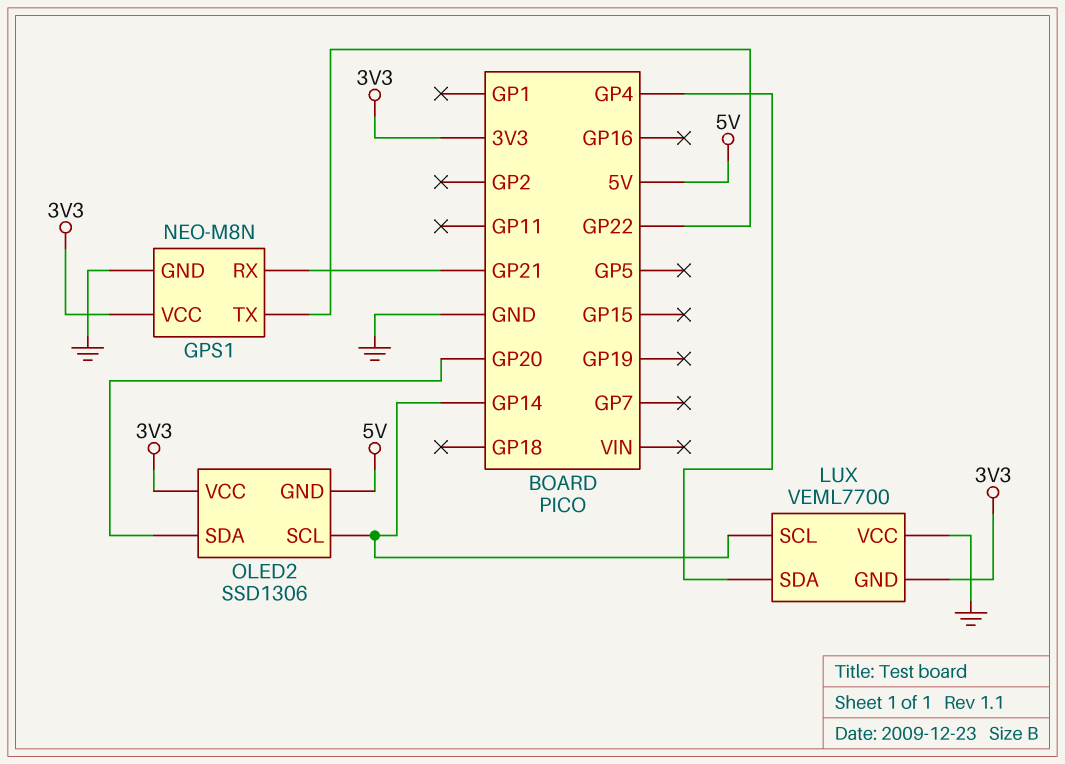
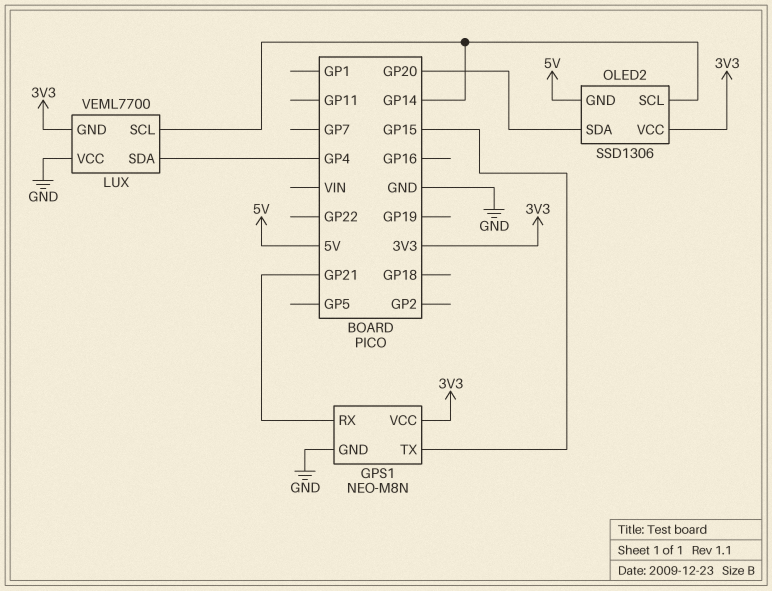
GPS1 pin TX: GP22 -> GP15

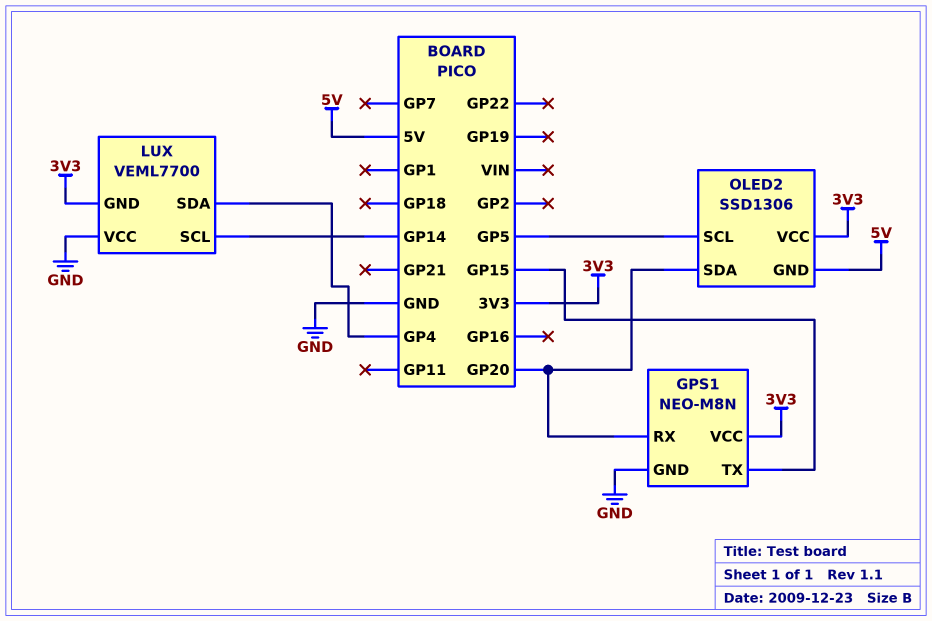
GPS1 pin RX: GP21 -> GP20
OLED2 pin SCL: GP14 -> GP5

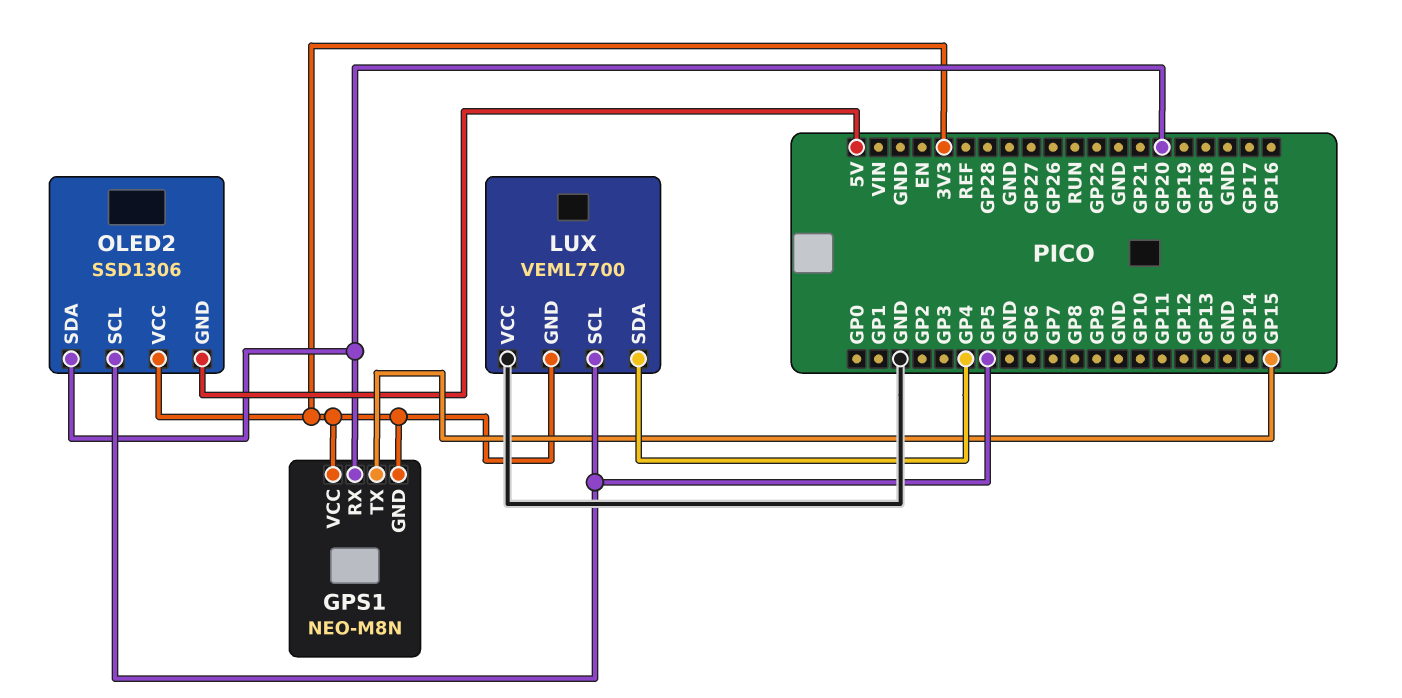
GPS1 pin GND: GND -> 3V3
LUX pin SCL: GP14 -> GP5

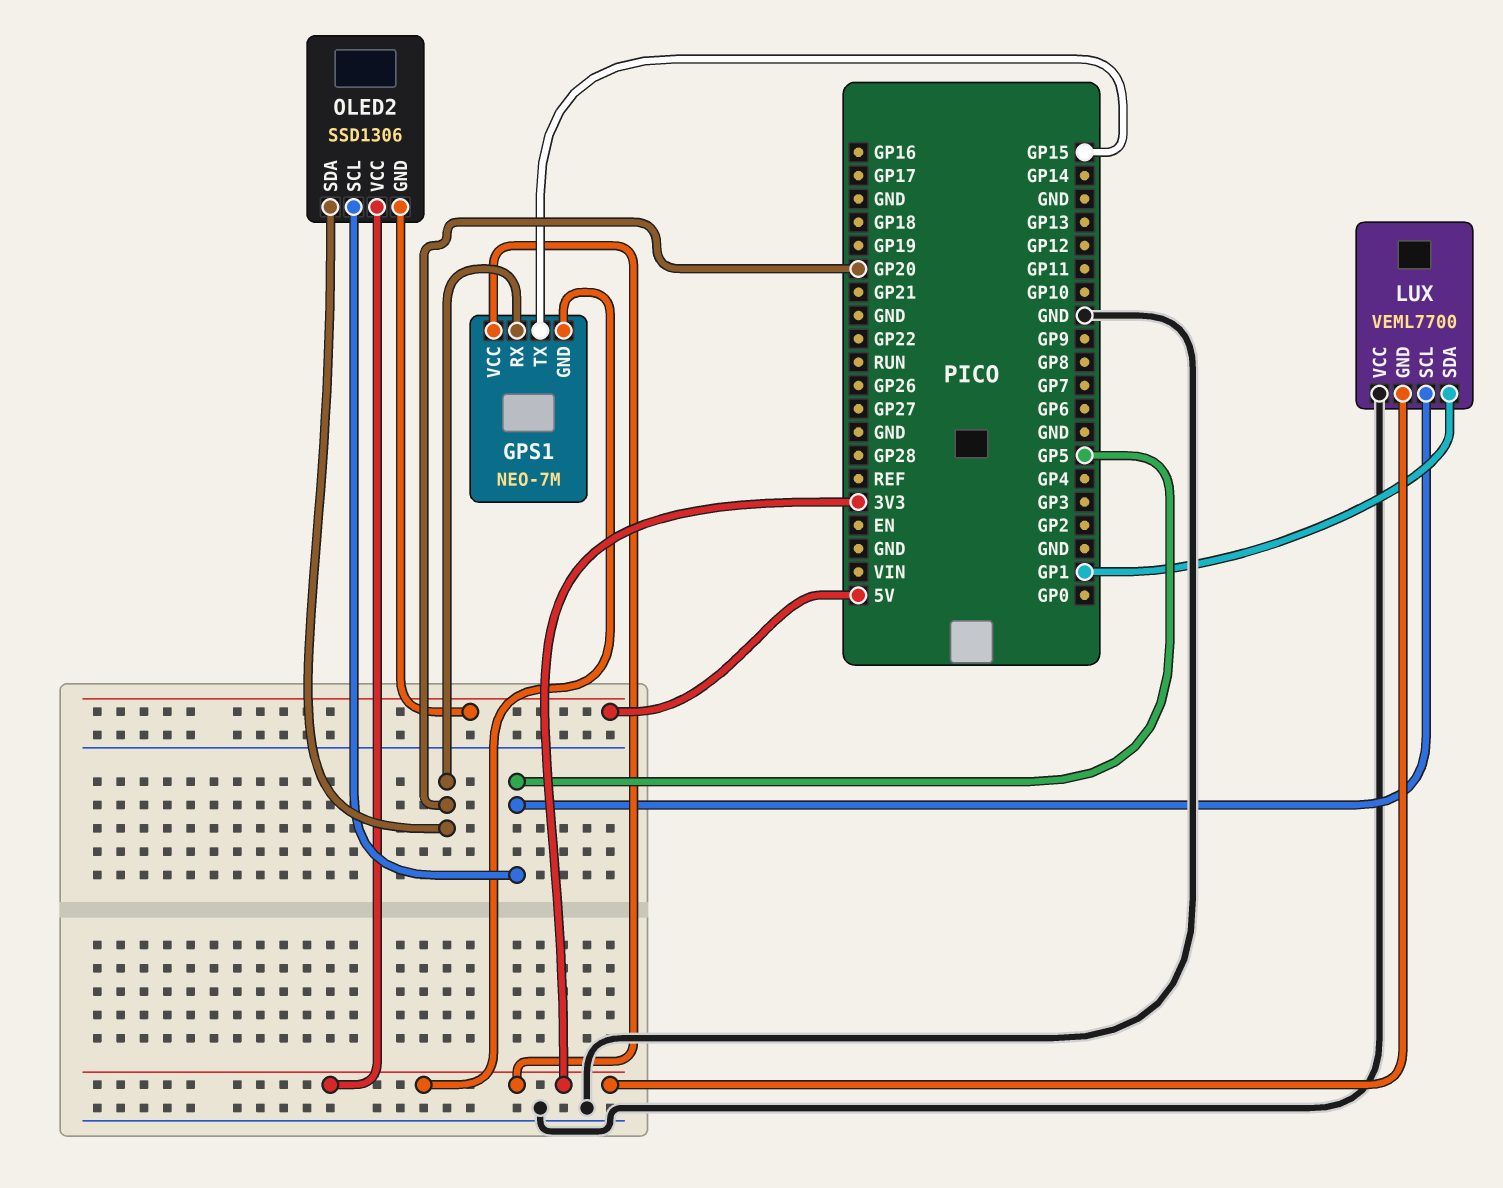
GPS1: NEO-M8N -> NEO-7M
LUX pin SDA: GP4 -> GP1

